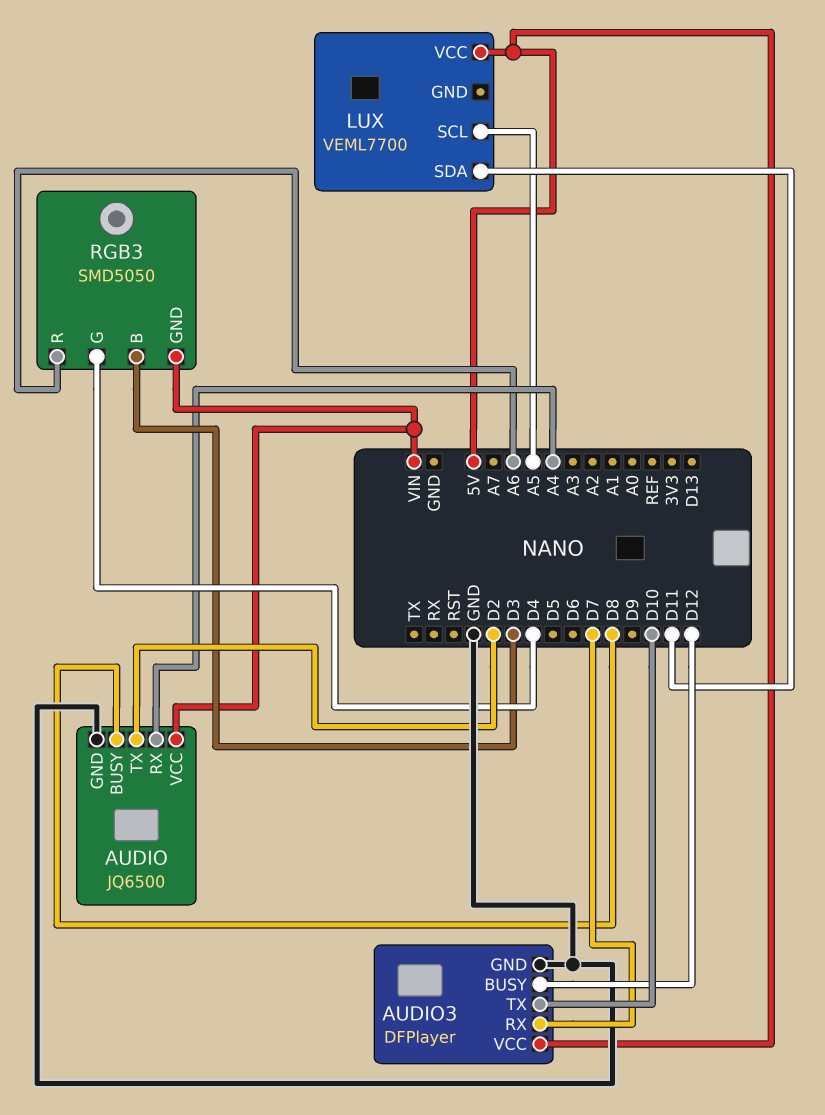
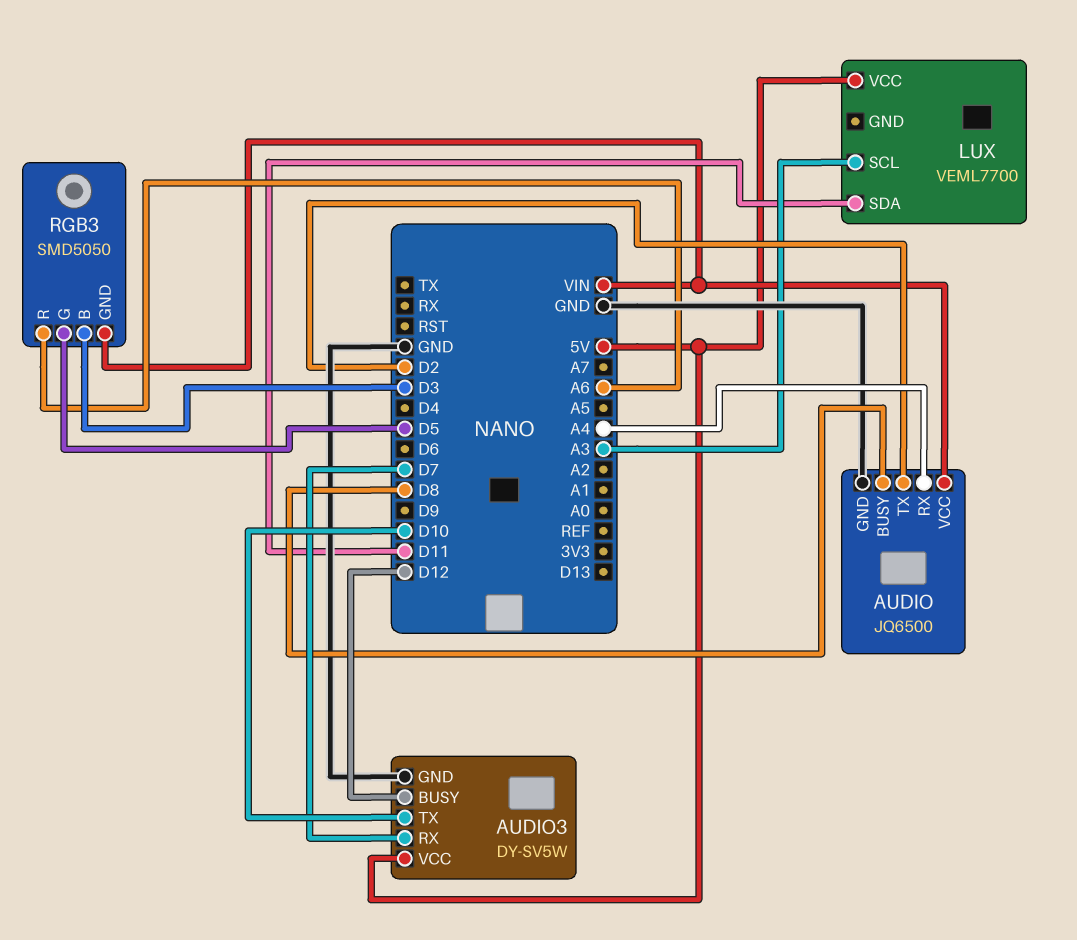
AUDIO3: DFPlayer -> DY-SV5W
LUX pin SCL: A5 -> A3
RGB3 pin G: D4 -> D5

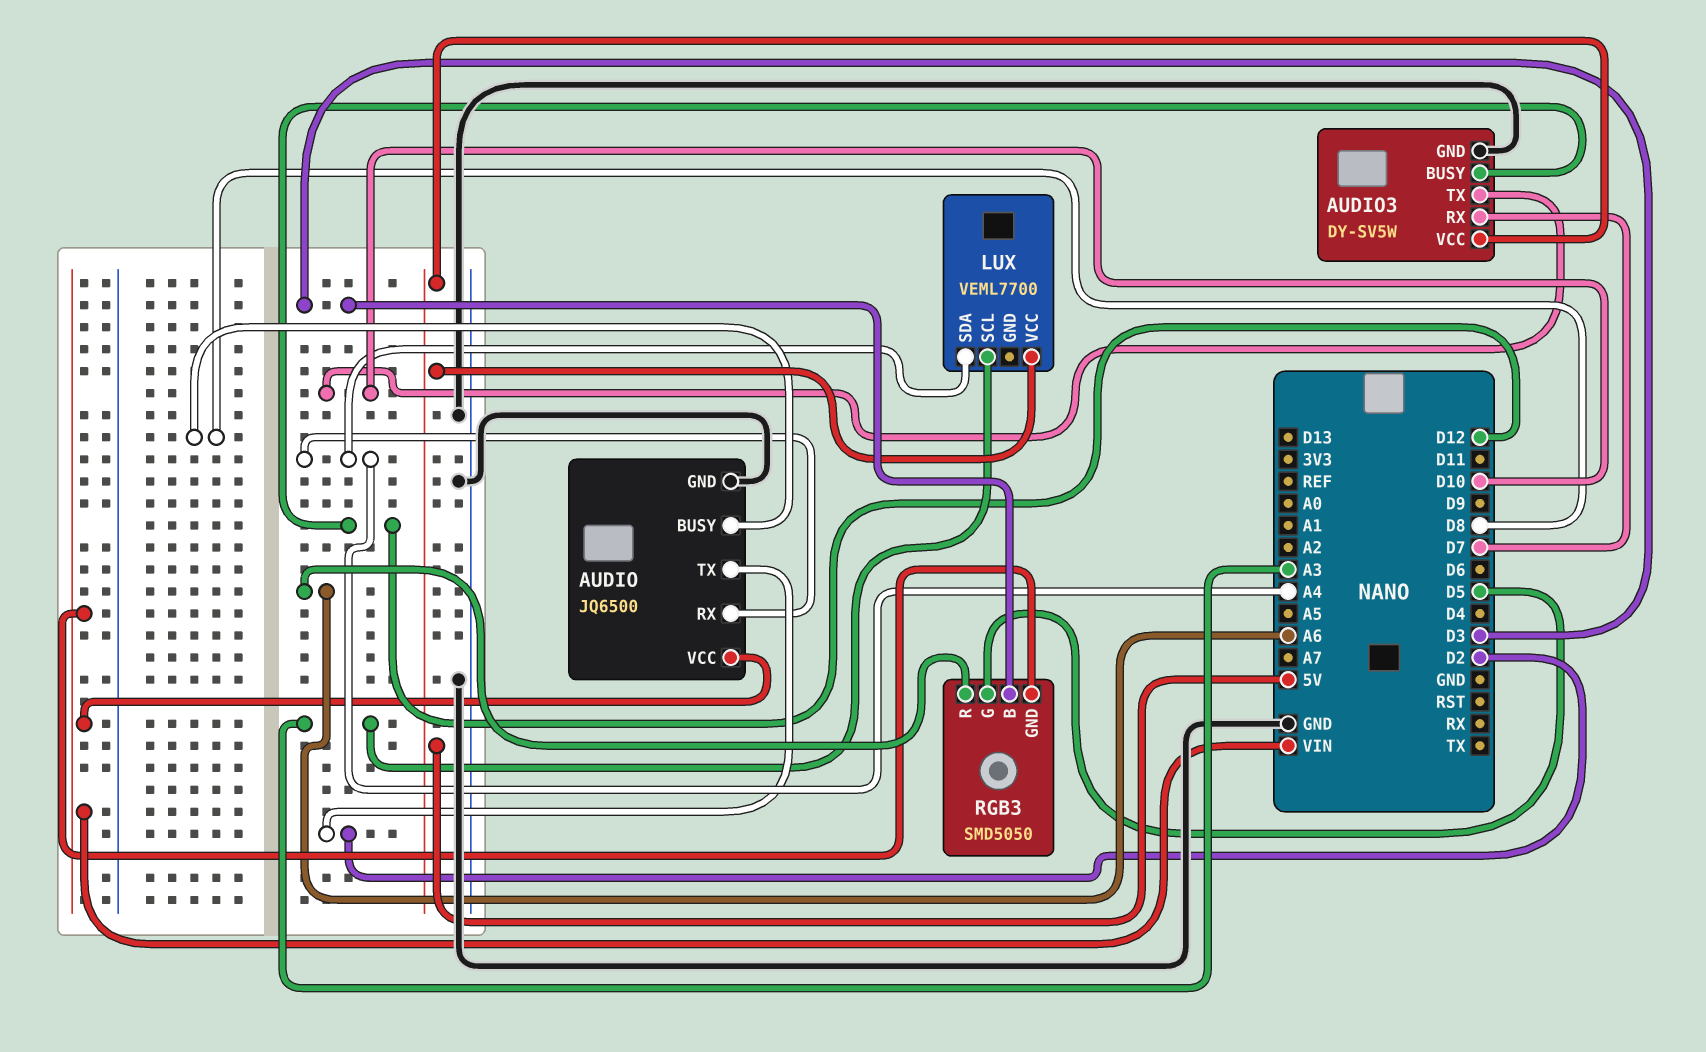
LUX pin SDA: D11 -> A4

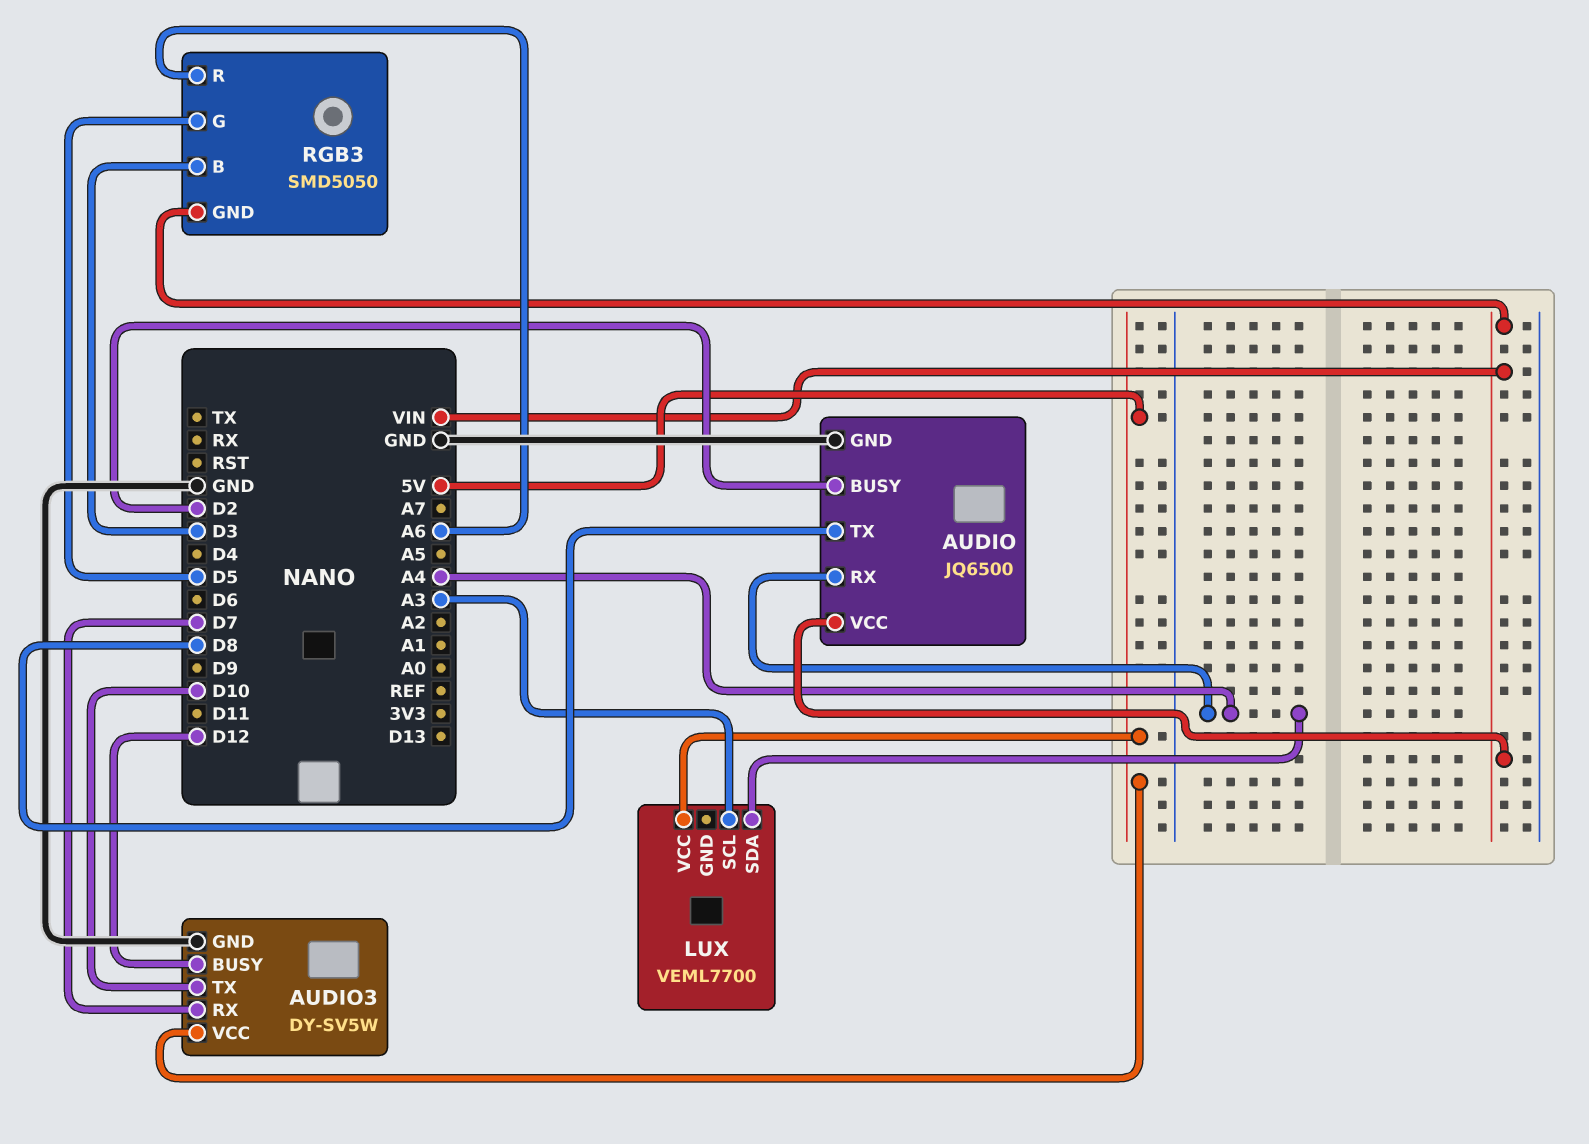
AUDIO pin BUSY: D8 -> D2
AUDIO pin TX: D2 -> D8

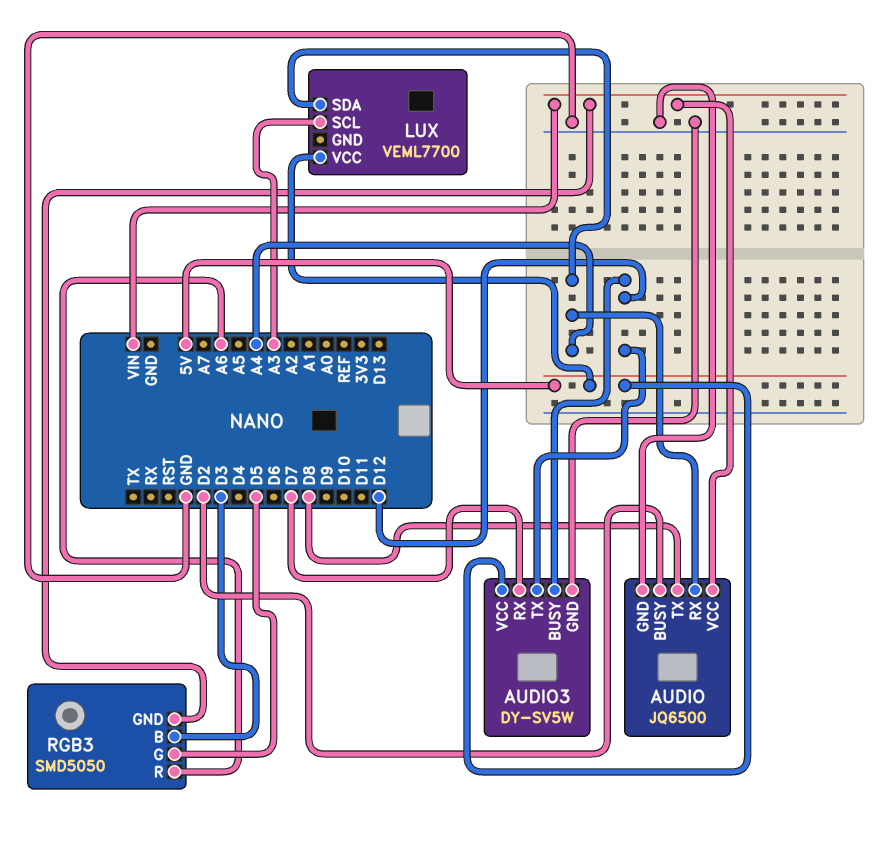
AUDIO3 pin TX: D10 -> D12

